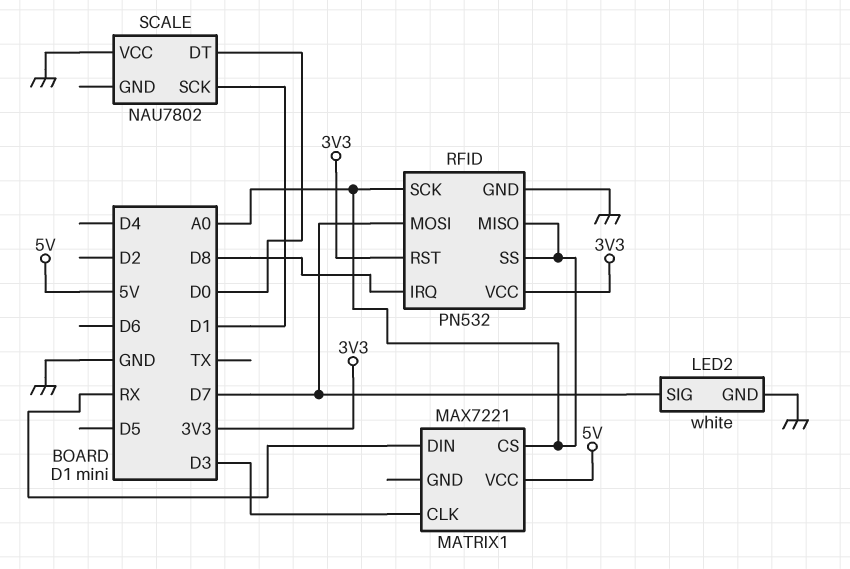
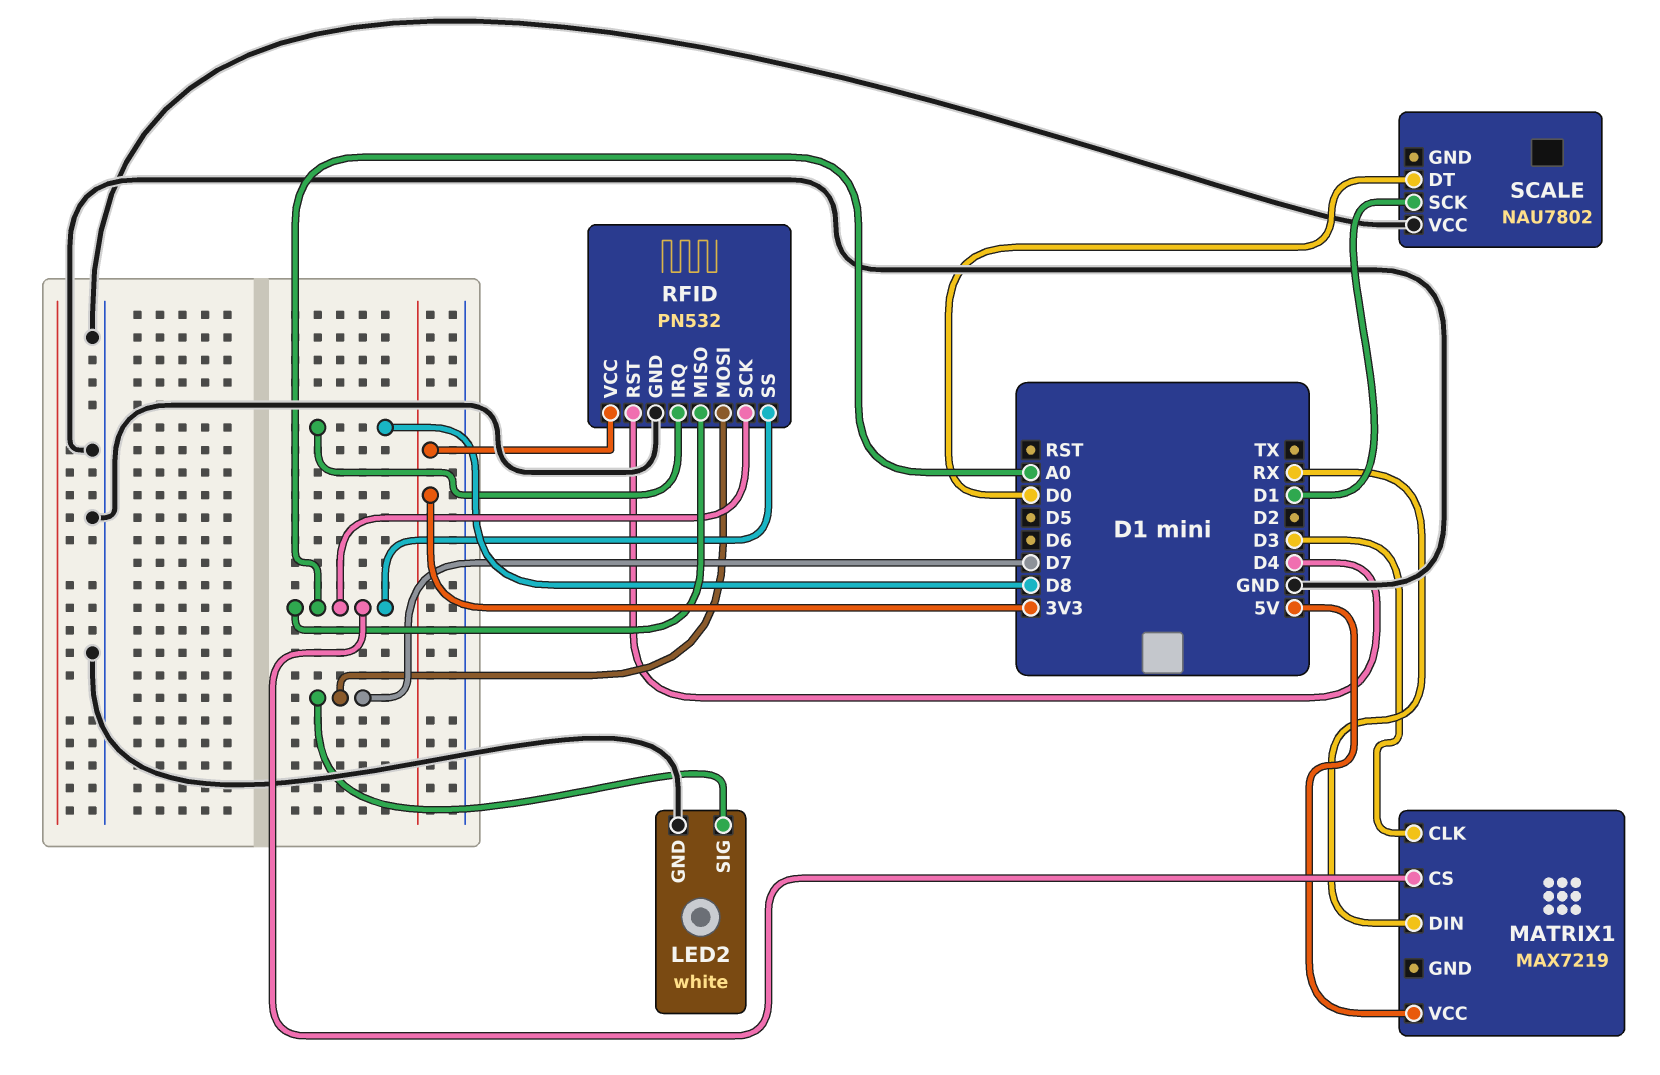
MATRIX1: MAX7221 -> MAX7219
RFID pin RST: 3V3 -> D4

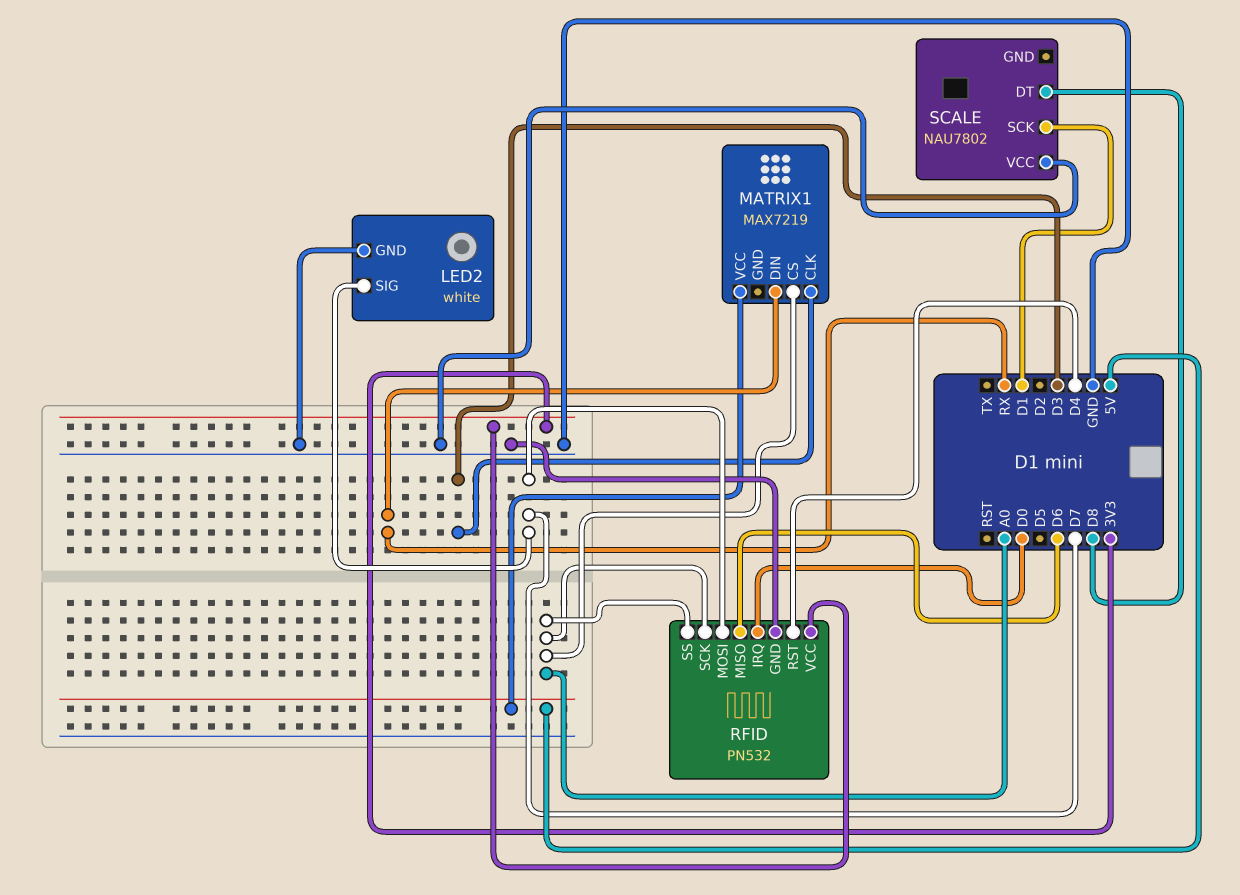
RFID pin IRQ: D8 -> D0
RFID pin MISO: A0 -> D6
SCALE pin DT: D0 -> D8

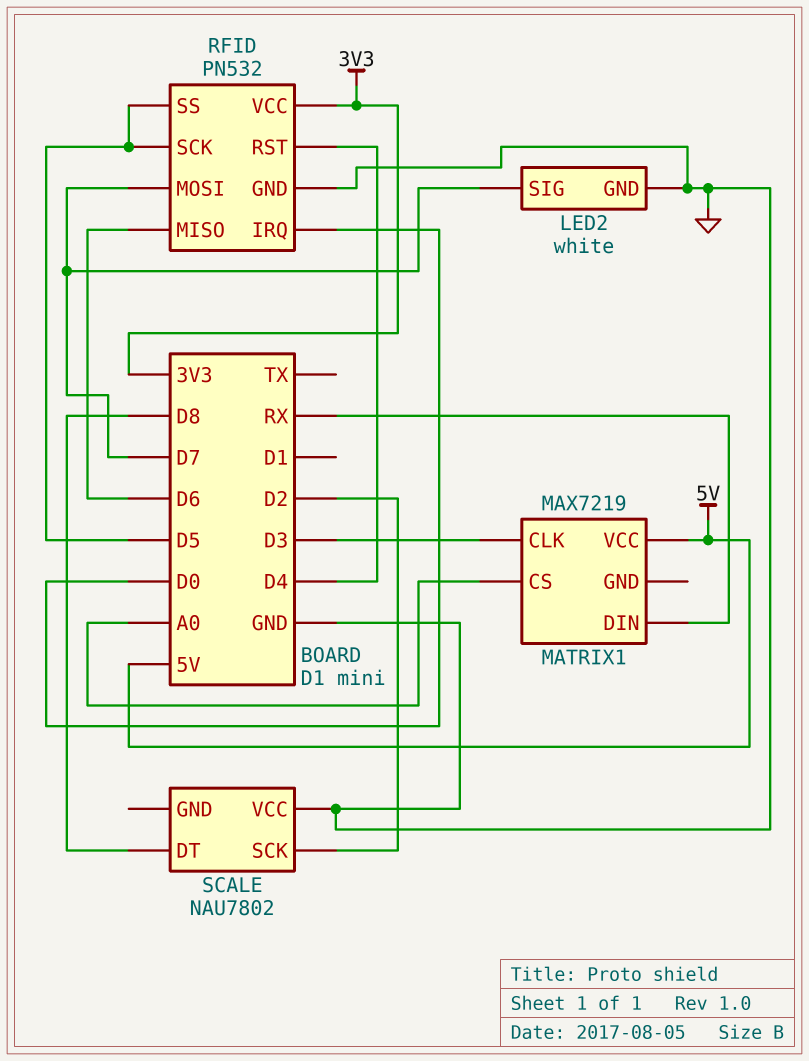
RFID pin SCK: A0 -> D5
RFID pin SS: A0 -> D5
SCALE pin SCK: D1 -> D2

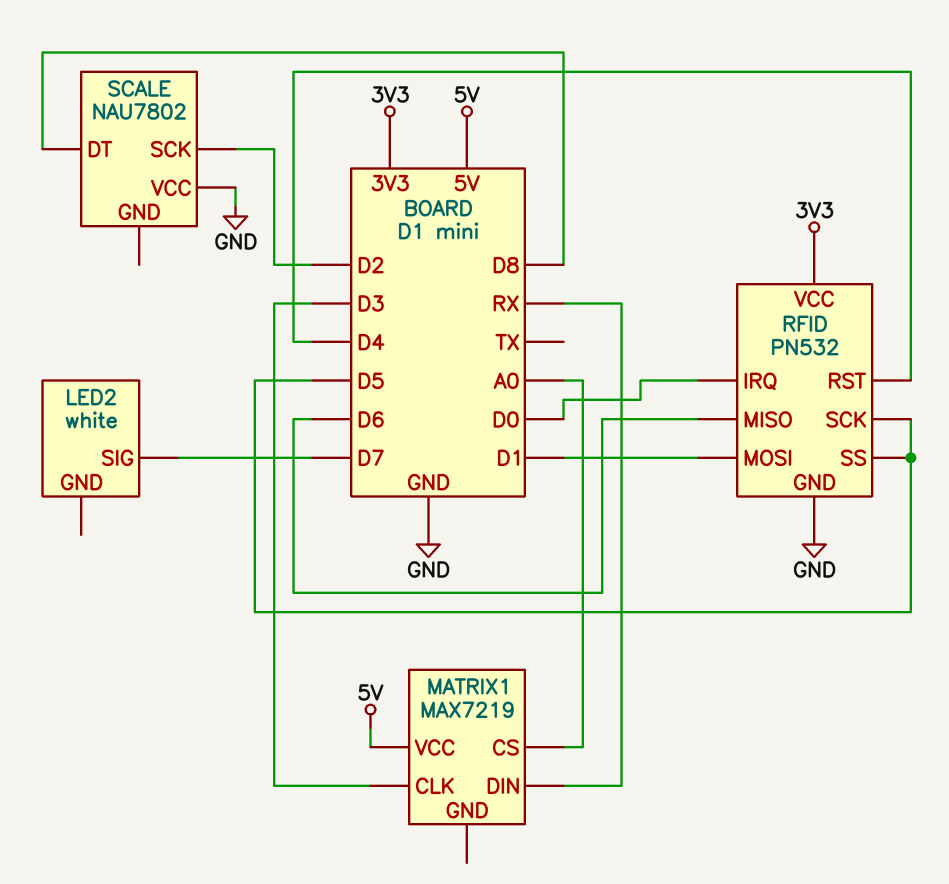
LED2 pin GND: GND -> none
RFID pin MOSI: D7 -> D1

